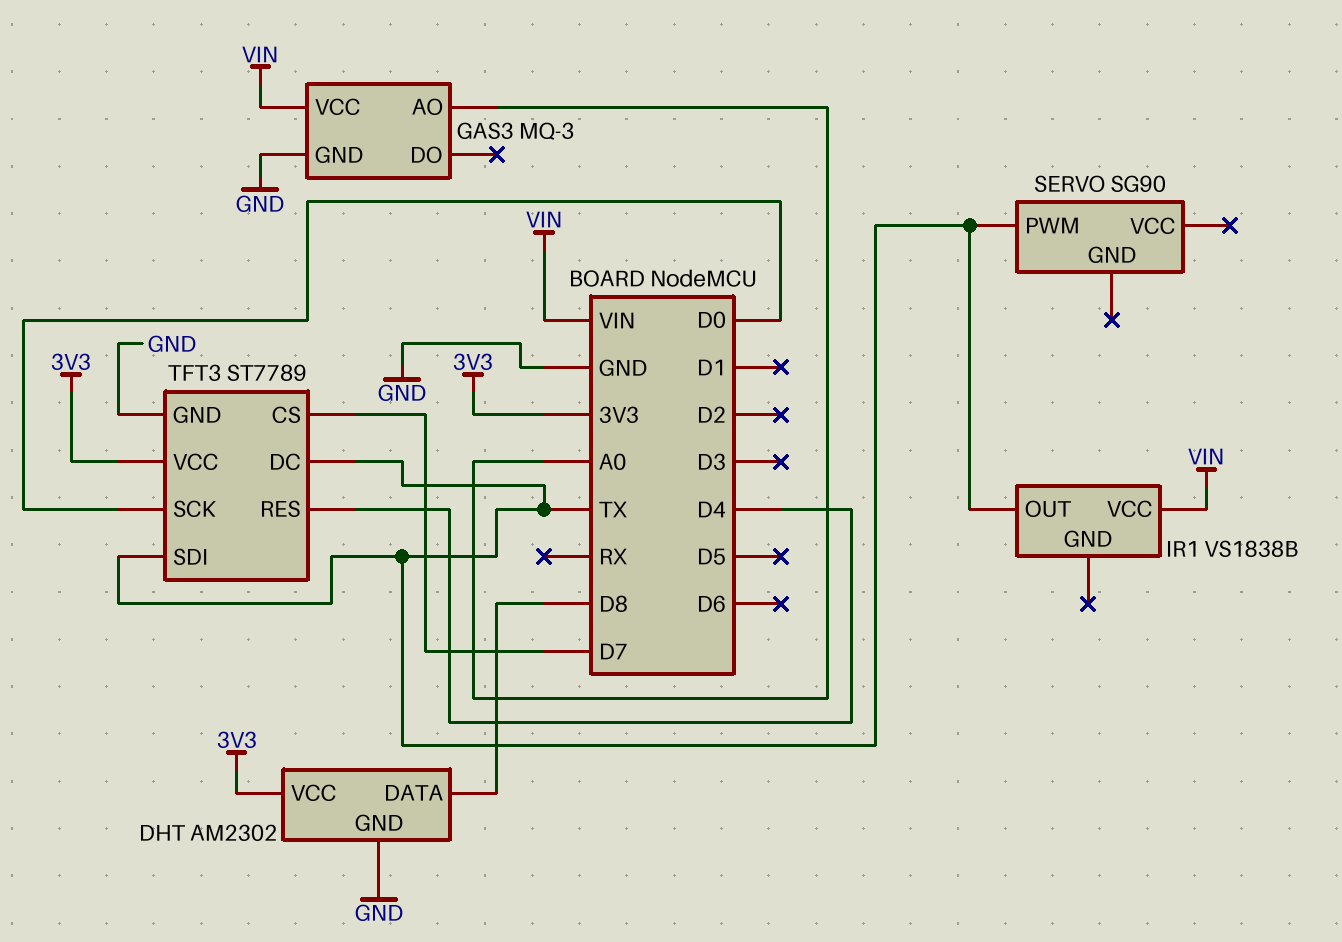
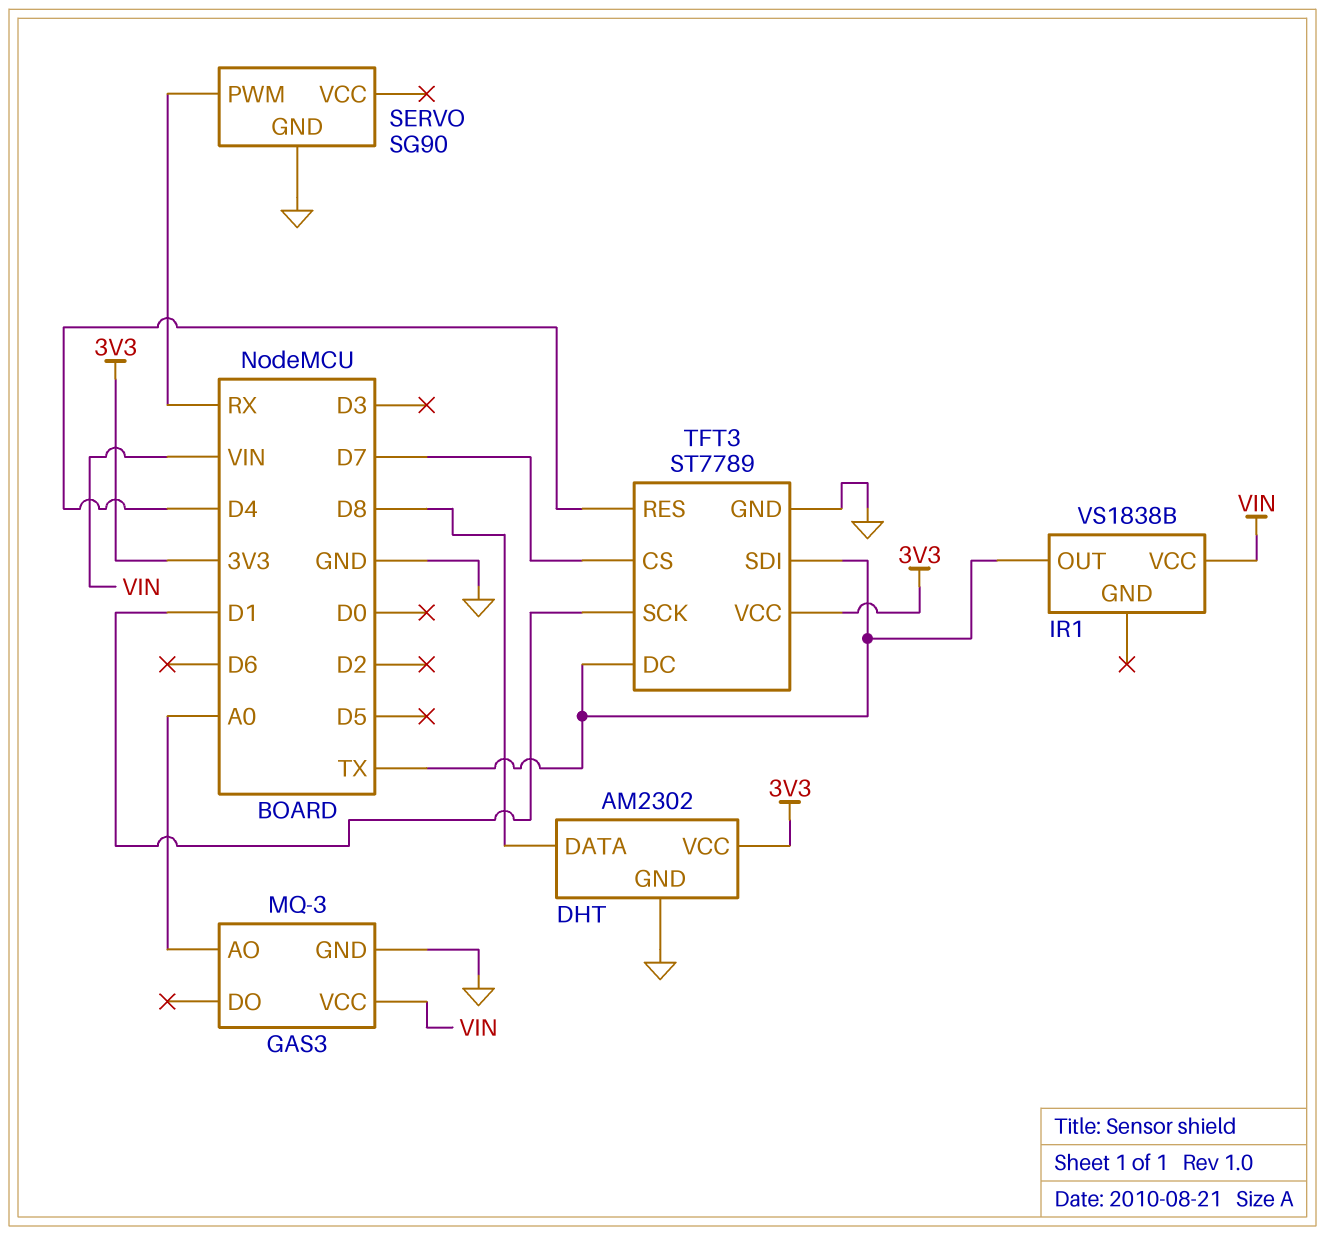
SERVO pin GND: none -> GND
SERVO pin PWM: TX -> RX
TFT3 pin SCK: D0 -> D1

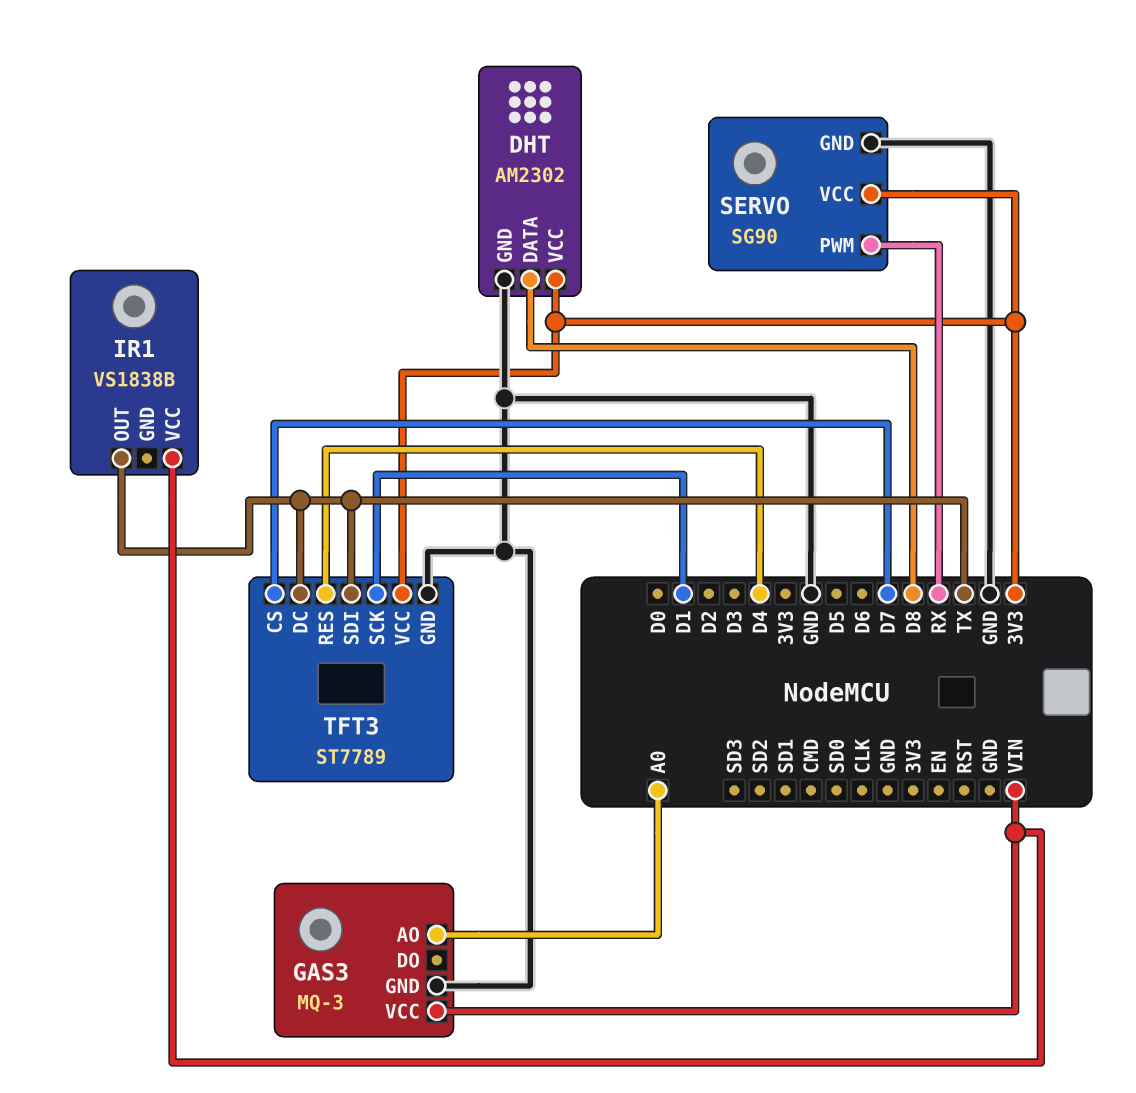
SERVO pin VCC: none -> 3V3

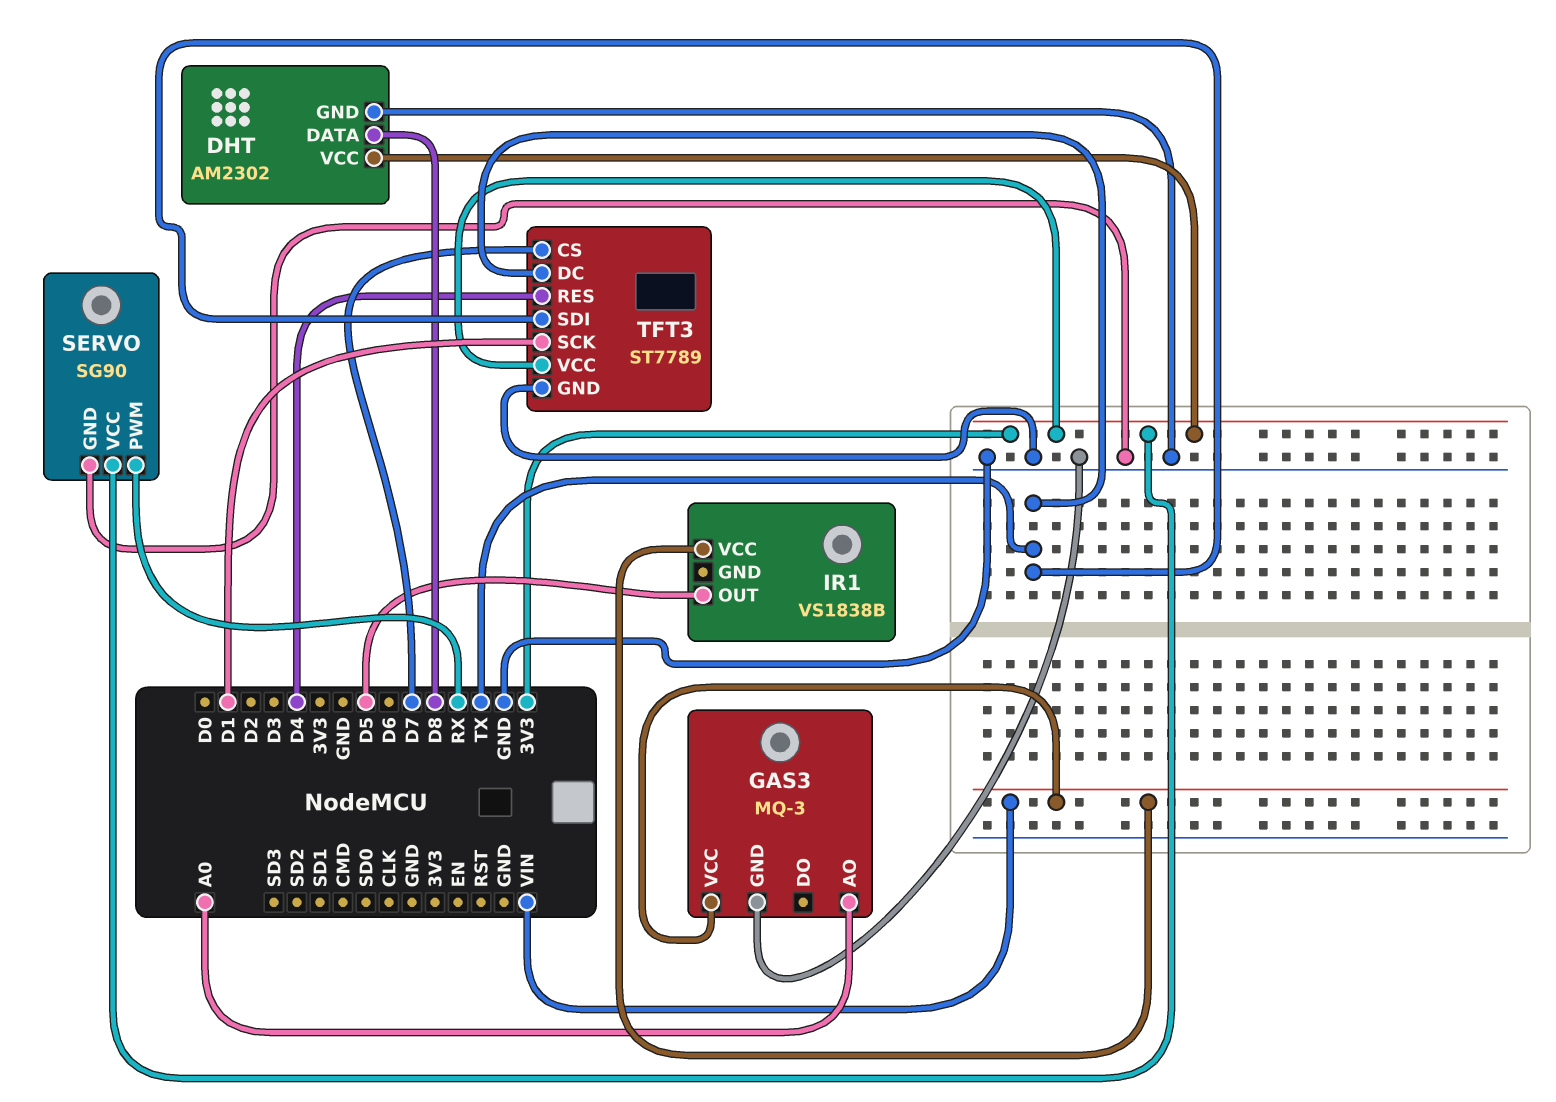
IR1 pin OUT: TX -> D5

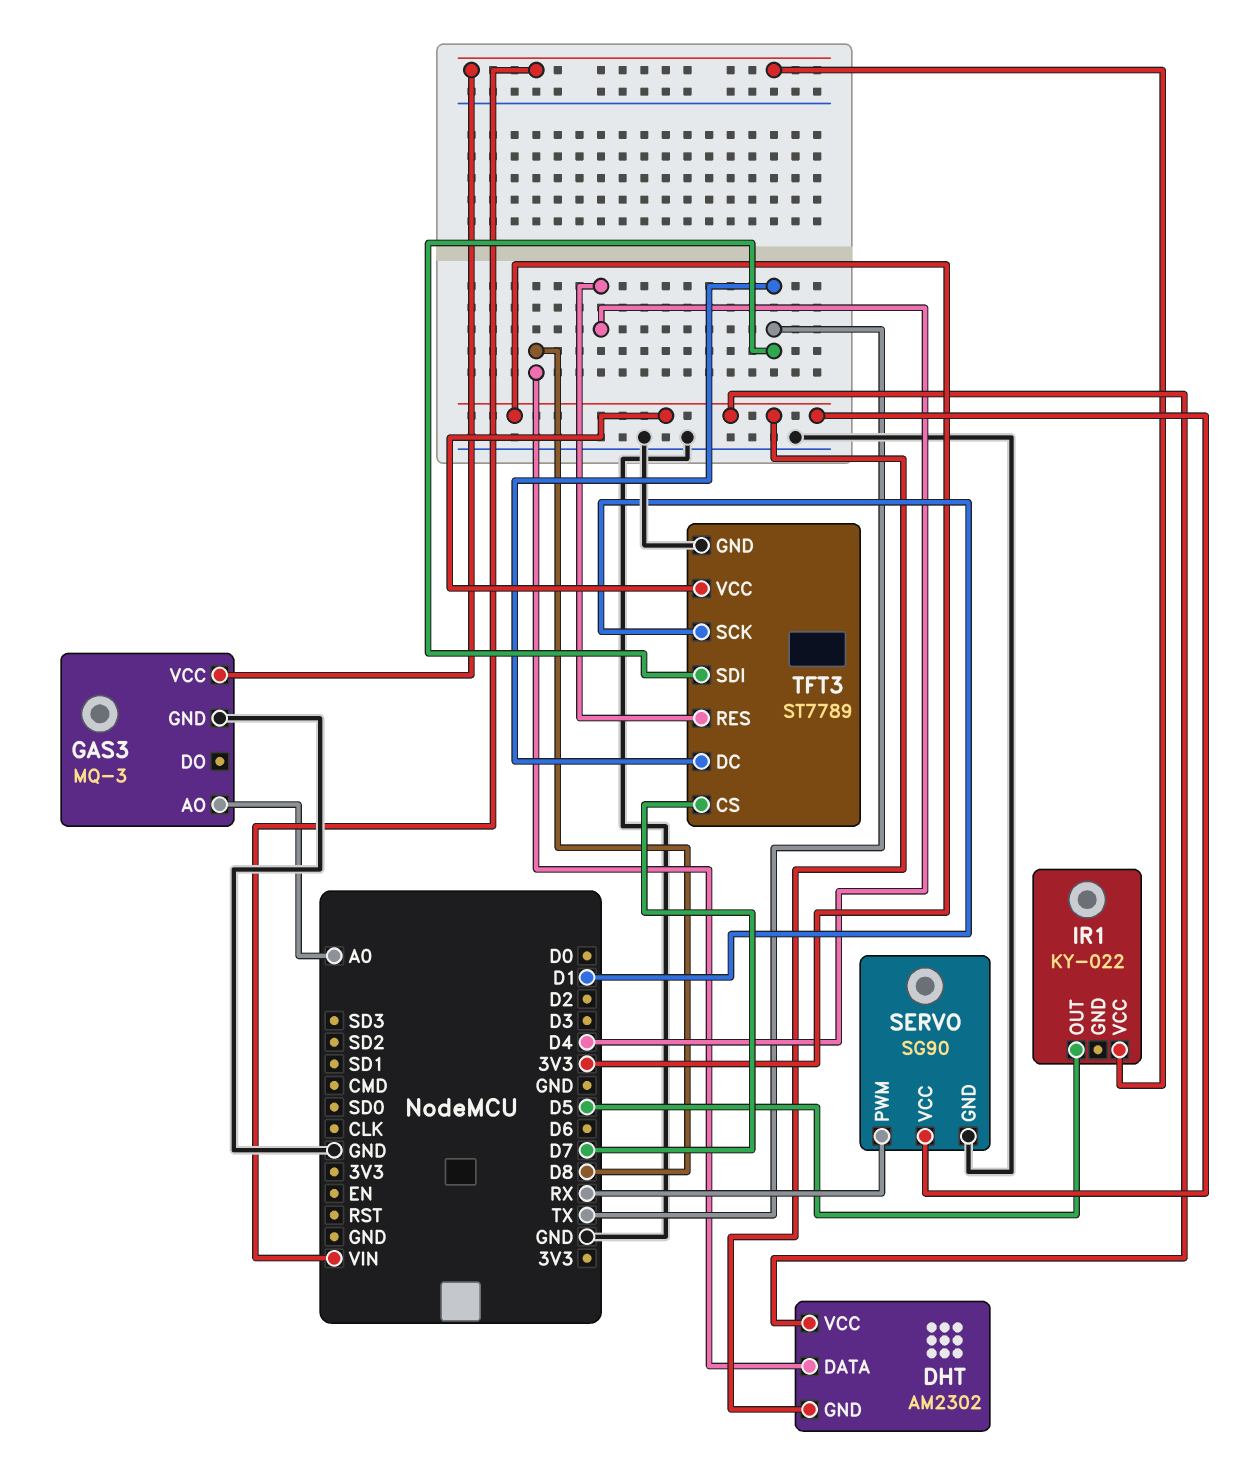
DHT pin GND: GND -> 3V3
IR1: VS1838B -> KY-022

